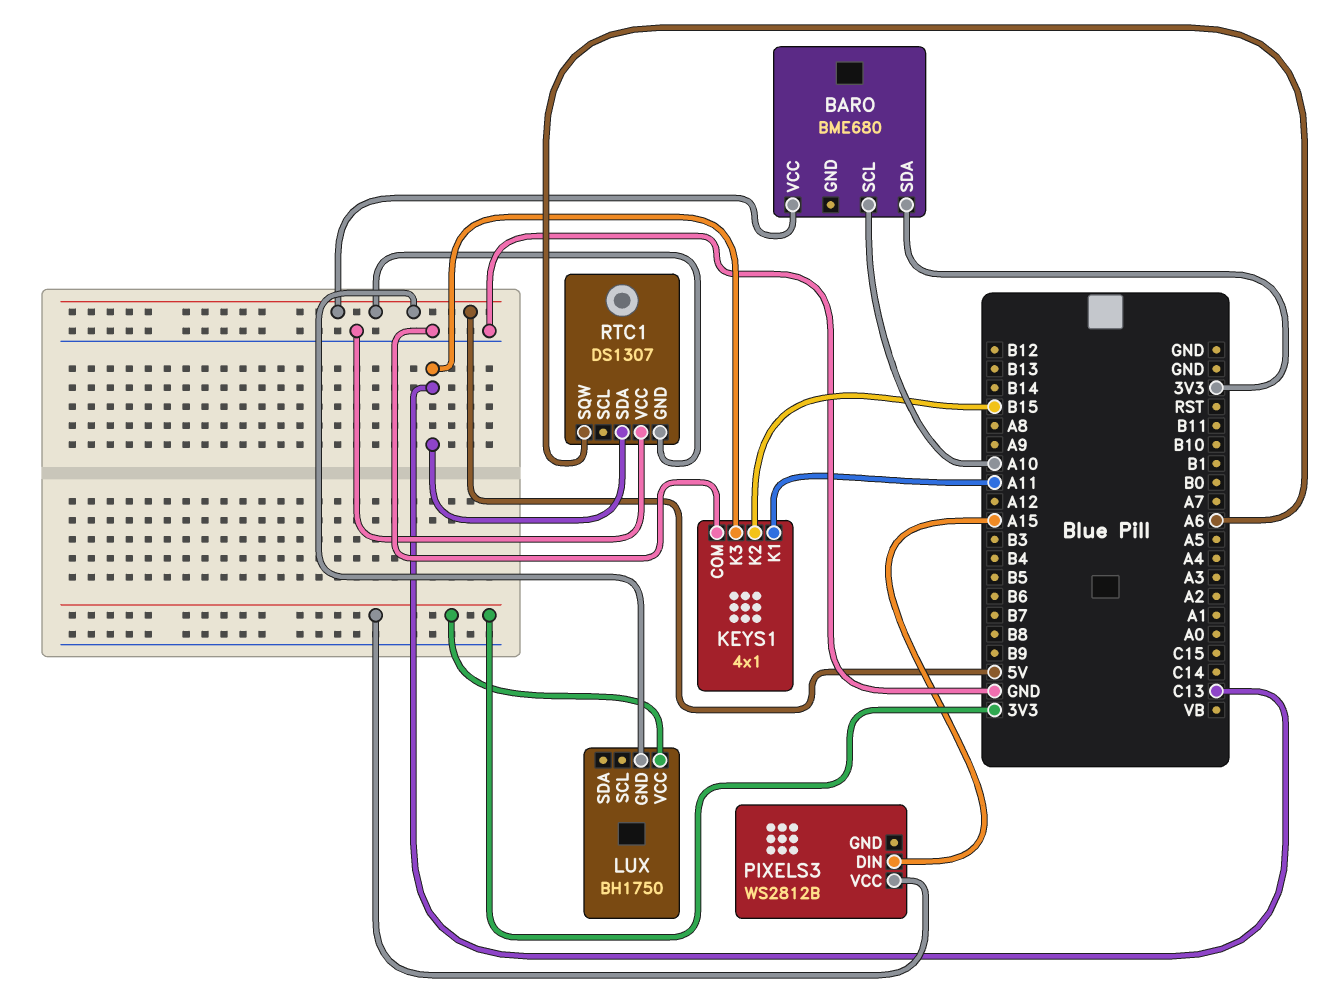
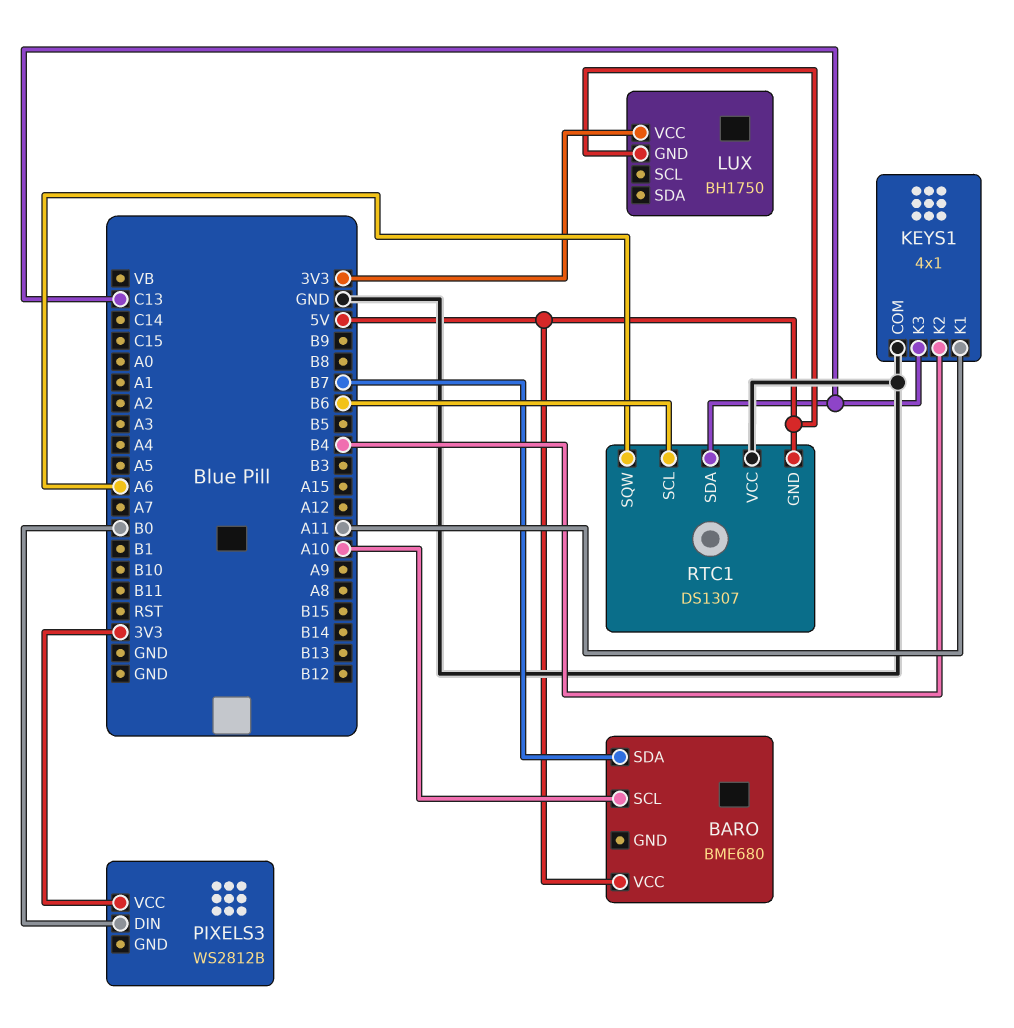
BARO pin SDA: 3V3 -> B7
KEYS1 pin K2: B15 -> B4
PIXELS3 pin DIN: A15 -> B0
RTC1 pin SCL: none -> B6

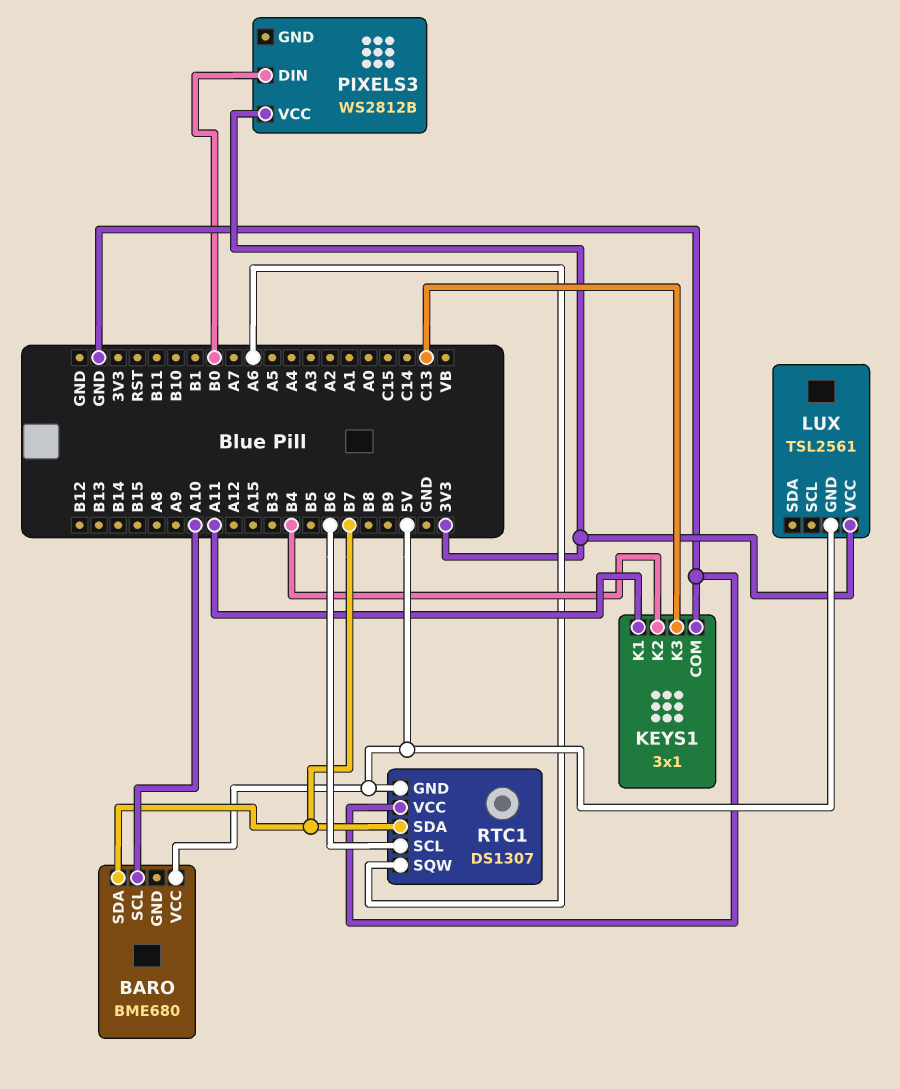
KEYS1: 4x1 -> 3x1
LUX: BH1750 -> TSL2561
RTC1 pin SDA: C13 -> B7

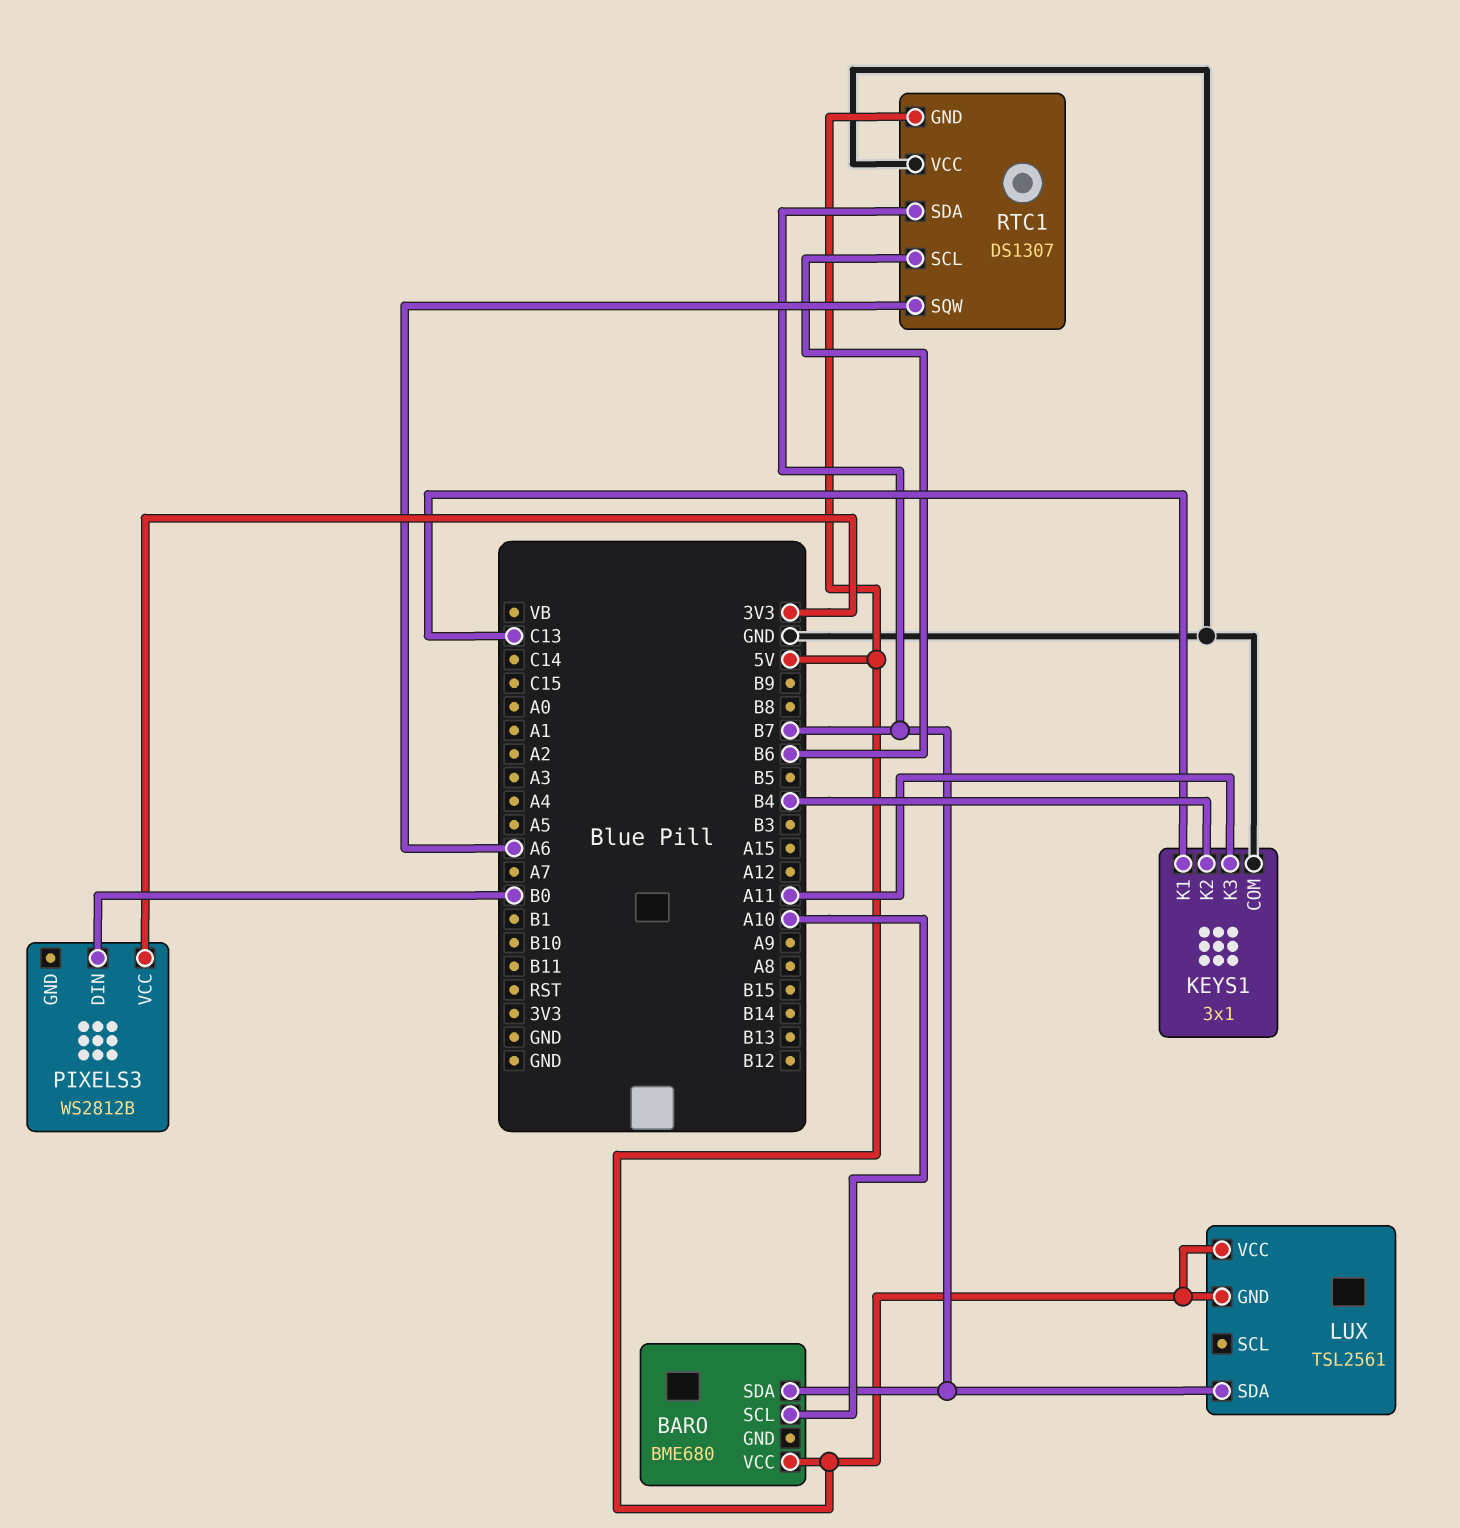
KEYS1 pin K1: A11 -> C13
KEYS1 pin K3: C13 -> A11
LUX pin SDA: none -> B7
LUX pin VCC: 3V3 -> 5V

